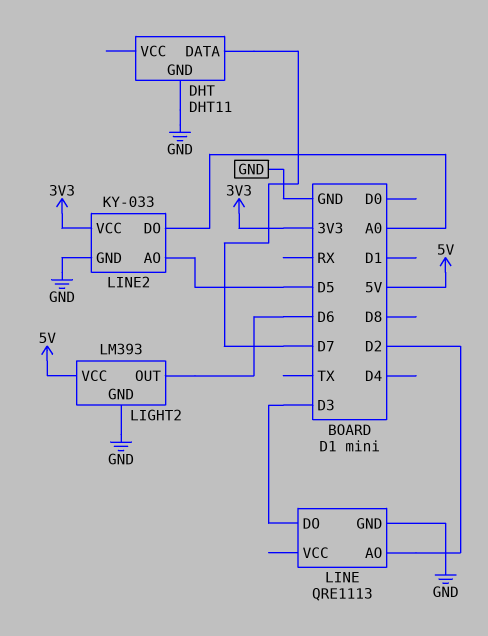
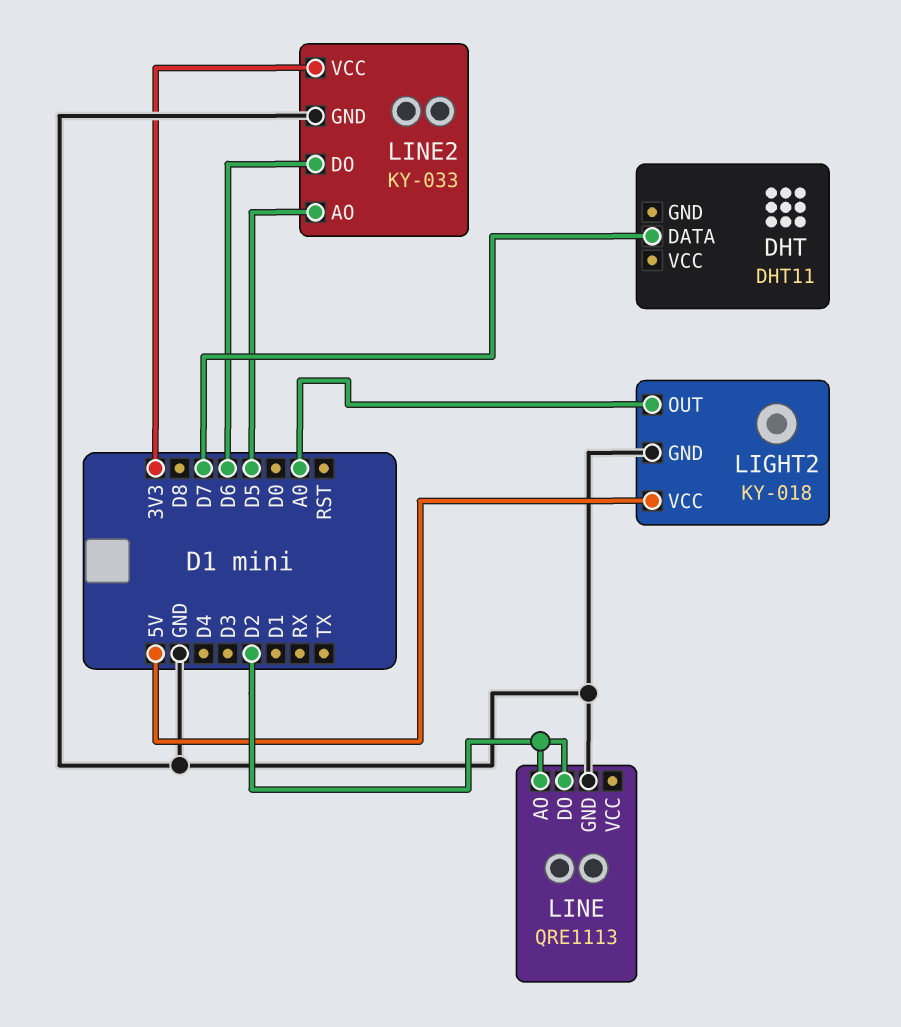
DHT pin GND: GND -> none
LIGHT2: LM393 -> KY-018
LIGHT2 pin OUT: D6 -> A0
LINE pin DO: D3 -> D2
LINE2 pin DO: A0 -> D6

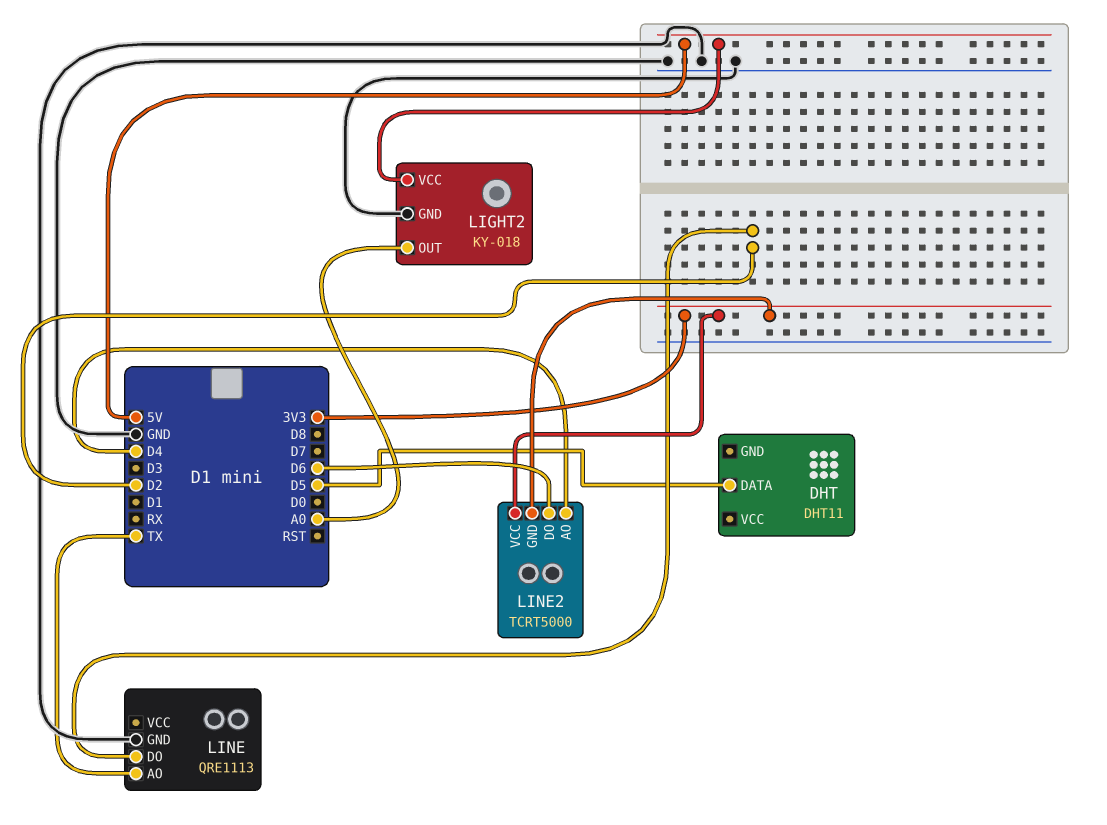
DHT pin DATA: D7 -> D5
LINE pin AO: D2 -> TX
LINE2: KY-033 -> TCRT5000
LINE2 pin AO: D5 -> D4
LINE2 pin GND: GND -> 3V3

